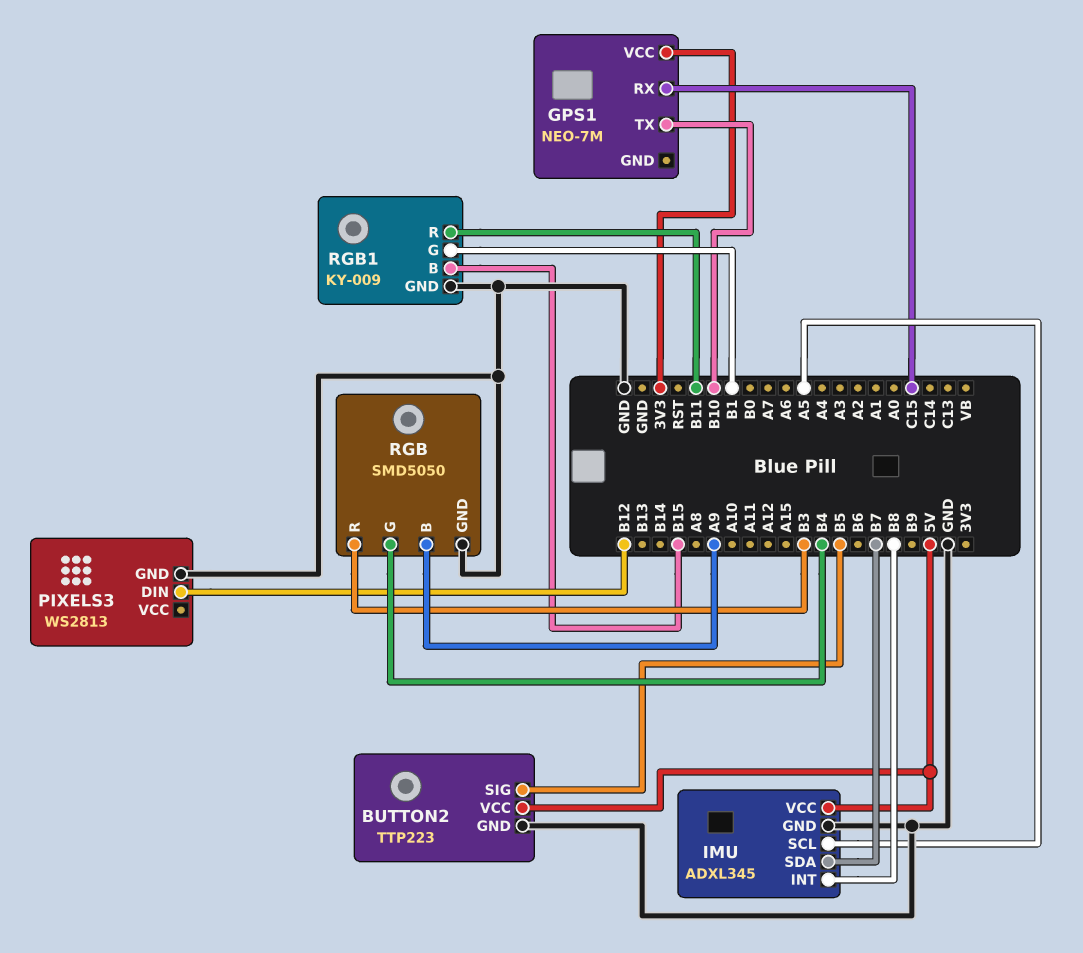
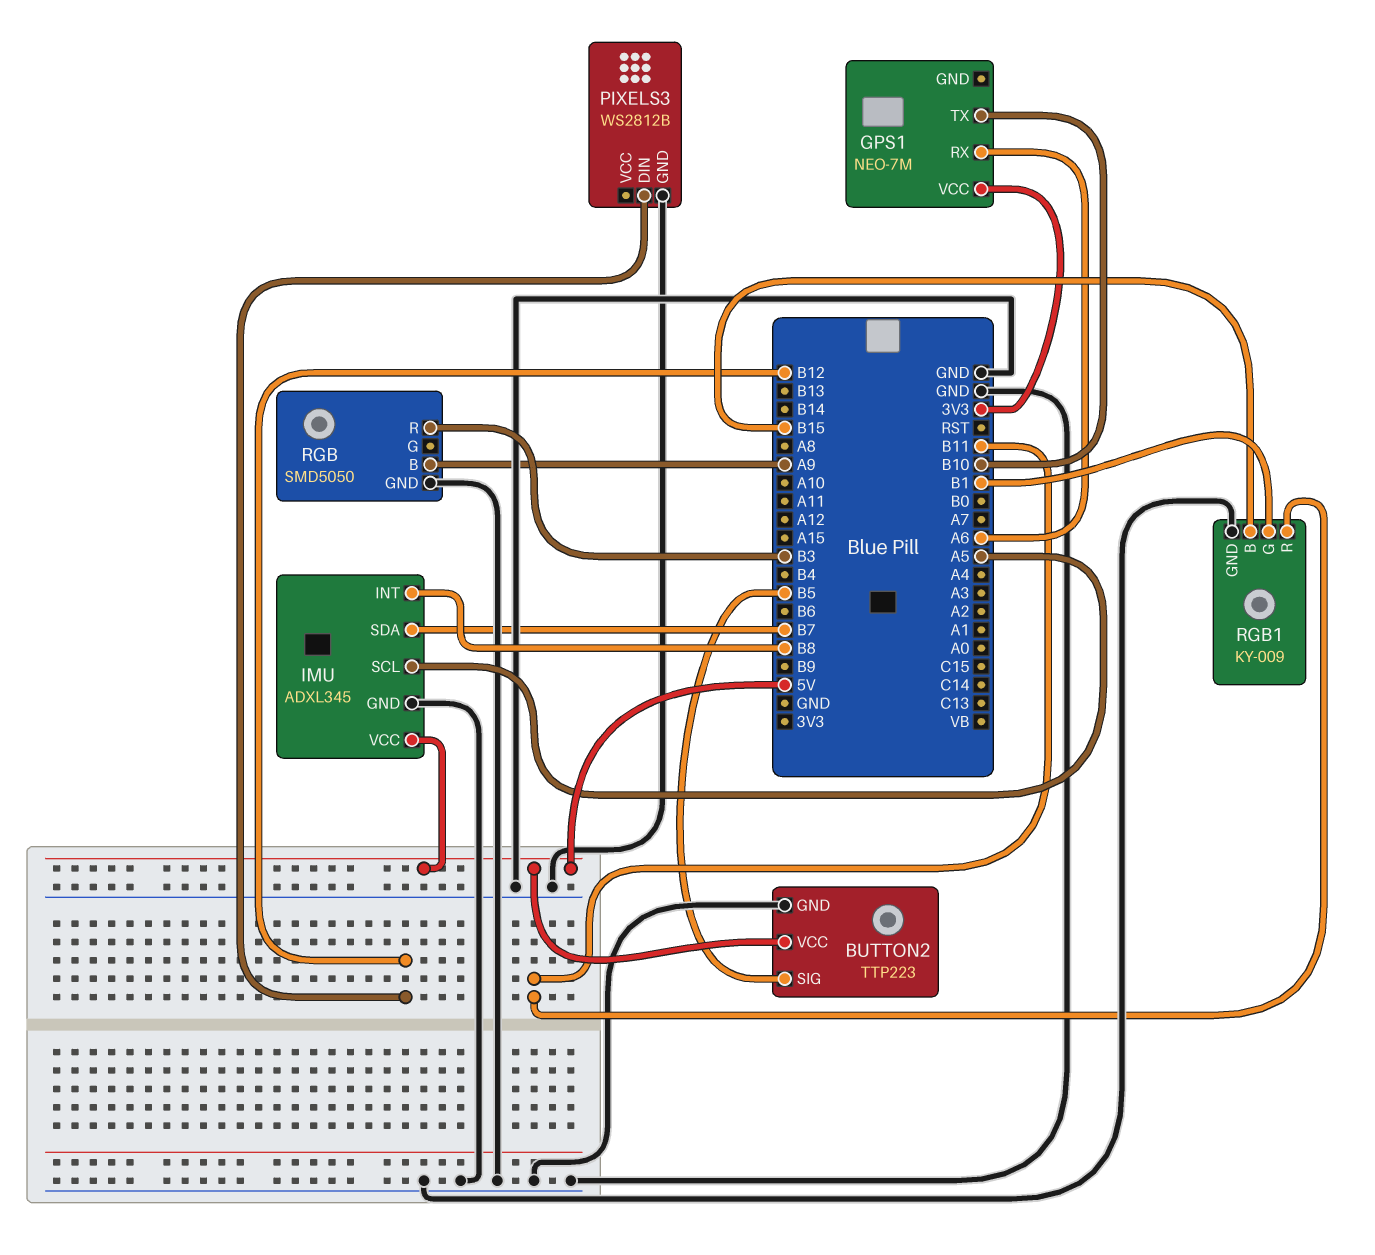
GPS1 pin RX: C15 -> A6
PIXELS3: WS2813 -> WS2812B
RGB pin G: B4 -> none

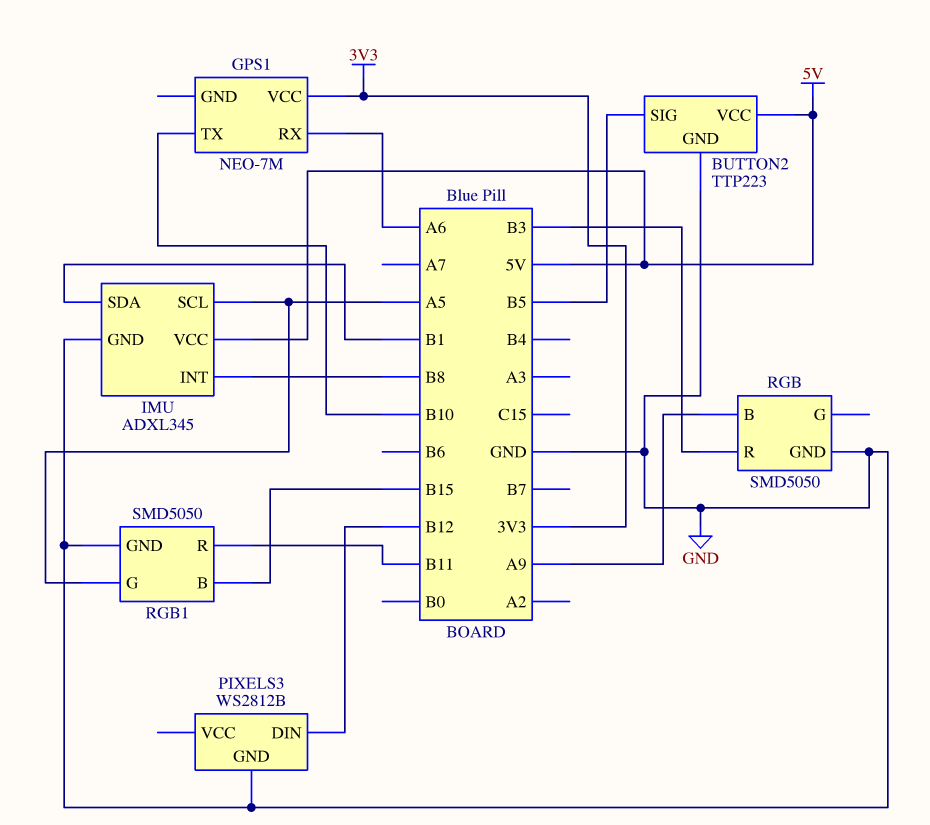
IMU pin SDA: B7 -> B1
RGB1: KY-009 -> SMD5050
RGB1 pin G: B1 -> A5

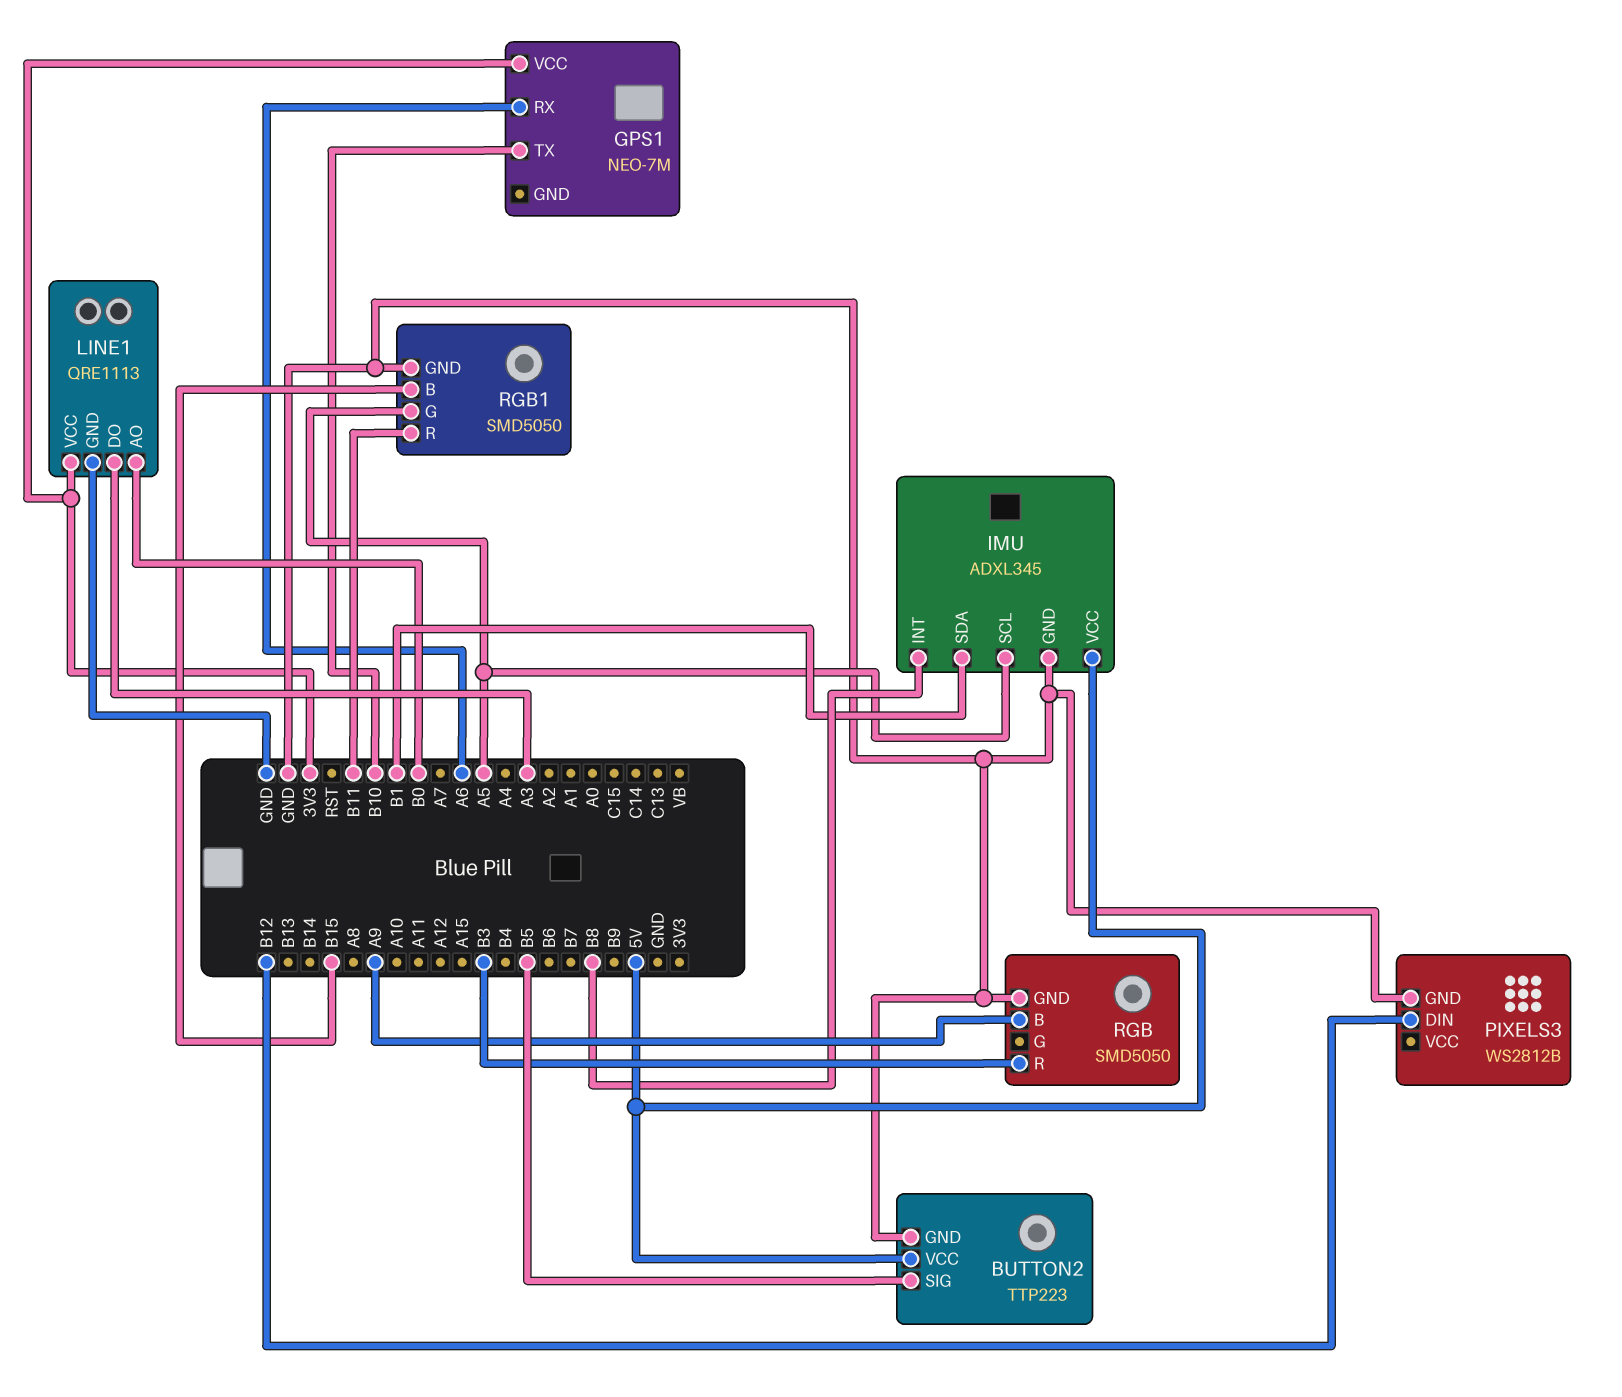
LINE1: none -> QRE1113
LINE1 pin AO: none -> B0
LINE1 pin DO: none -> A3
LINE1 pin GND: none -> GND
LINE1 pin VCC: none -> 3V3

